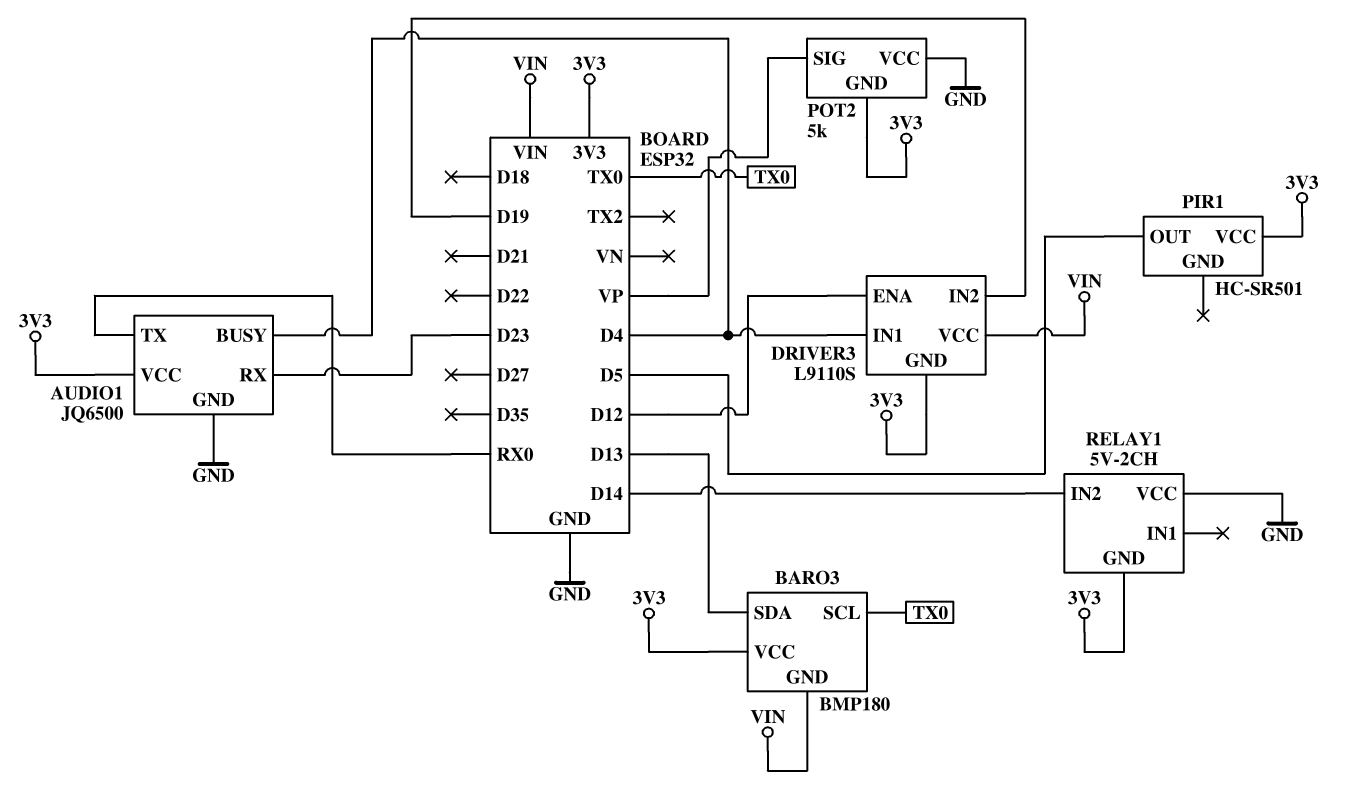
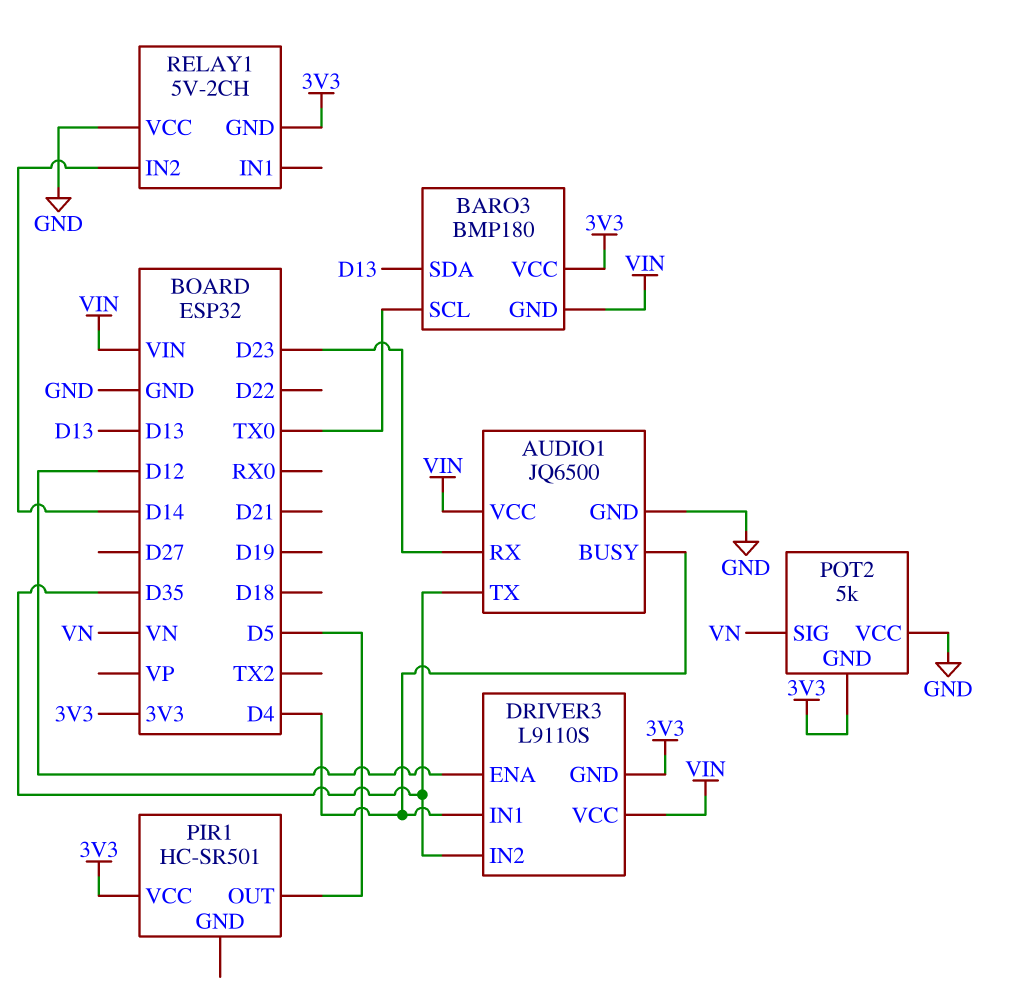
AUDIO1 pin TX: RX0 -> D35
AUDIO1 pin VCC: 3V3 -> VIN
DRIVER3 pin IN2: D19 -> D35
POT2 pin SIG: VP -> VN

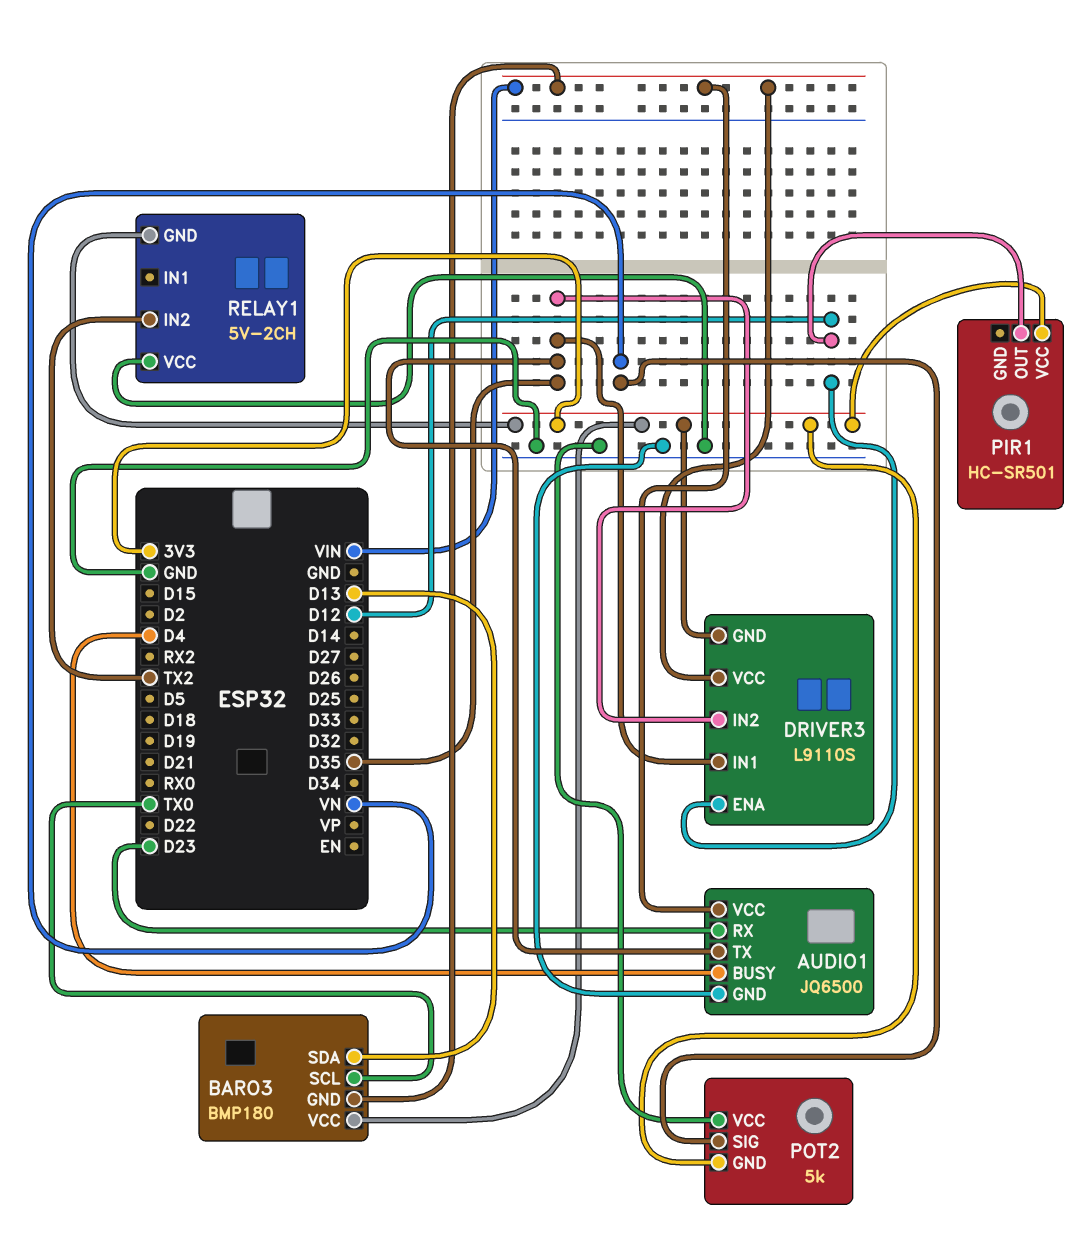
DRIVER3 pin IN1: D4 -> D35
PIR1 pin OUT: D5 -> D12
RELAY1 pin IN2: D14 -> TX2

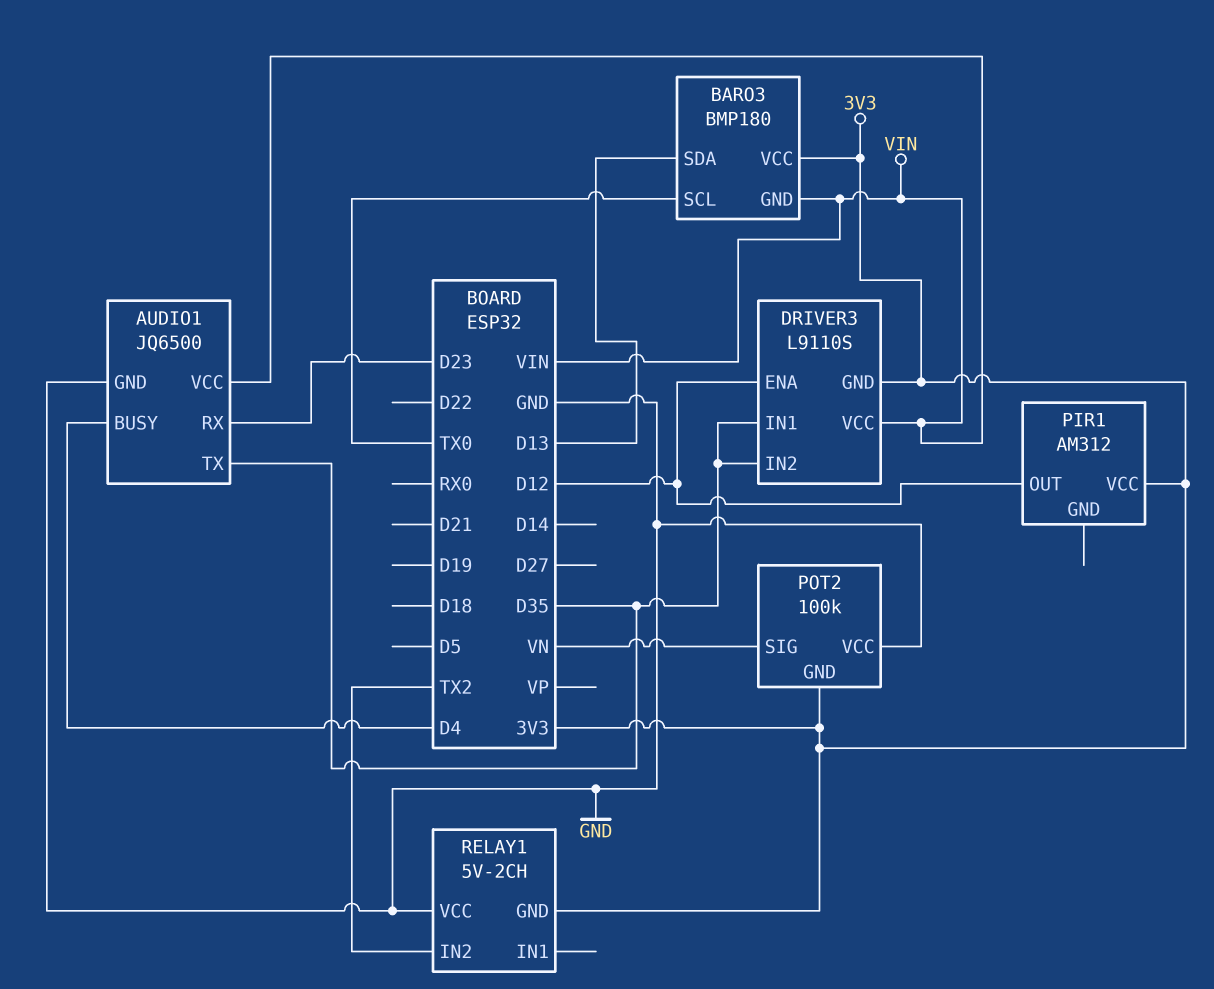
PIR1: HC-SR501 -> AM312
POT2: 5k -> 100k

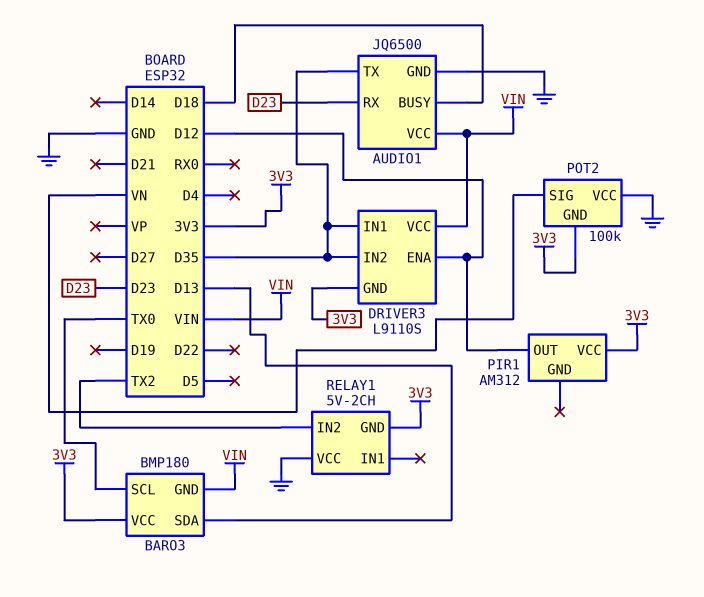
AUDIO1 pin BUSY: D4 -> D18

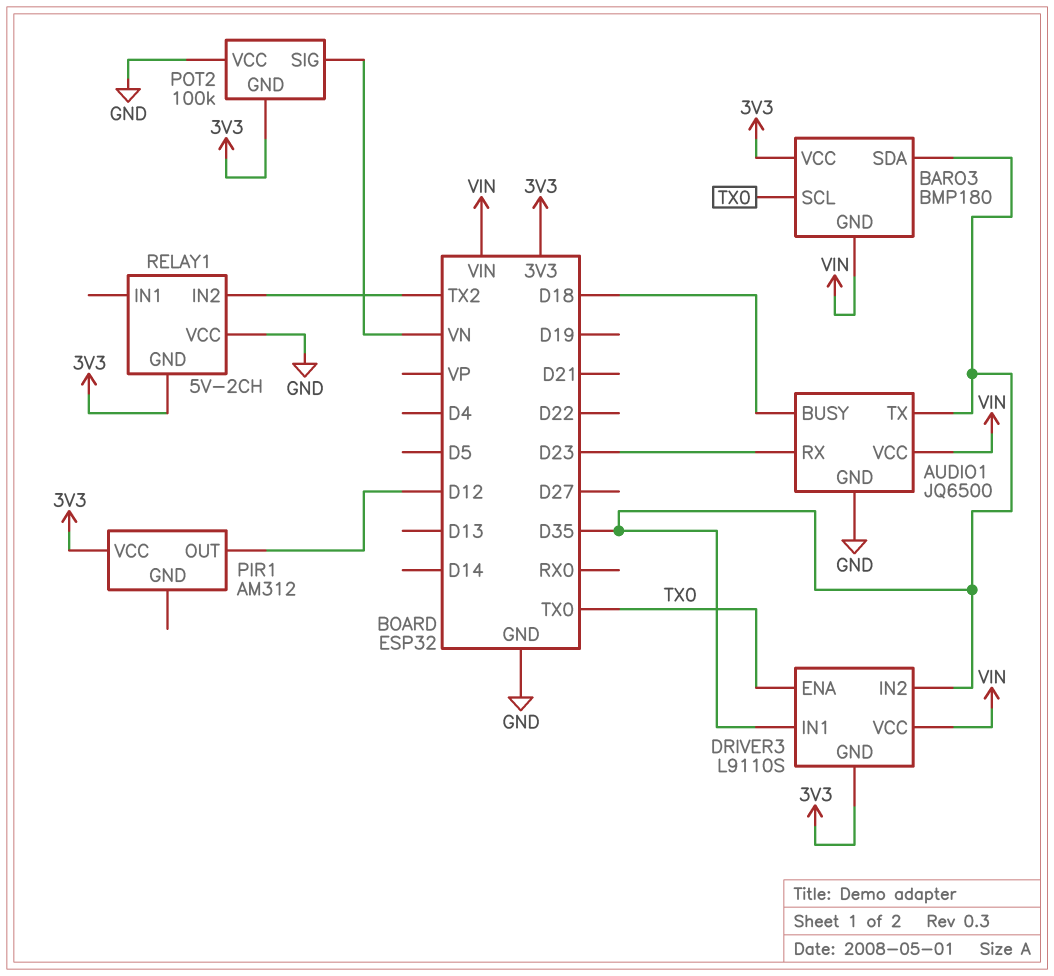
BARO3 pin SDA: D13 -> D35
DRIVER3 pin ENA: D12 -> TX0

